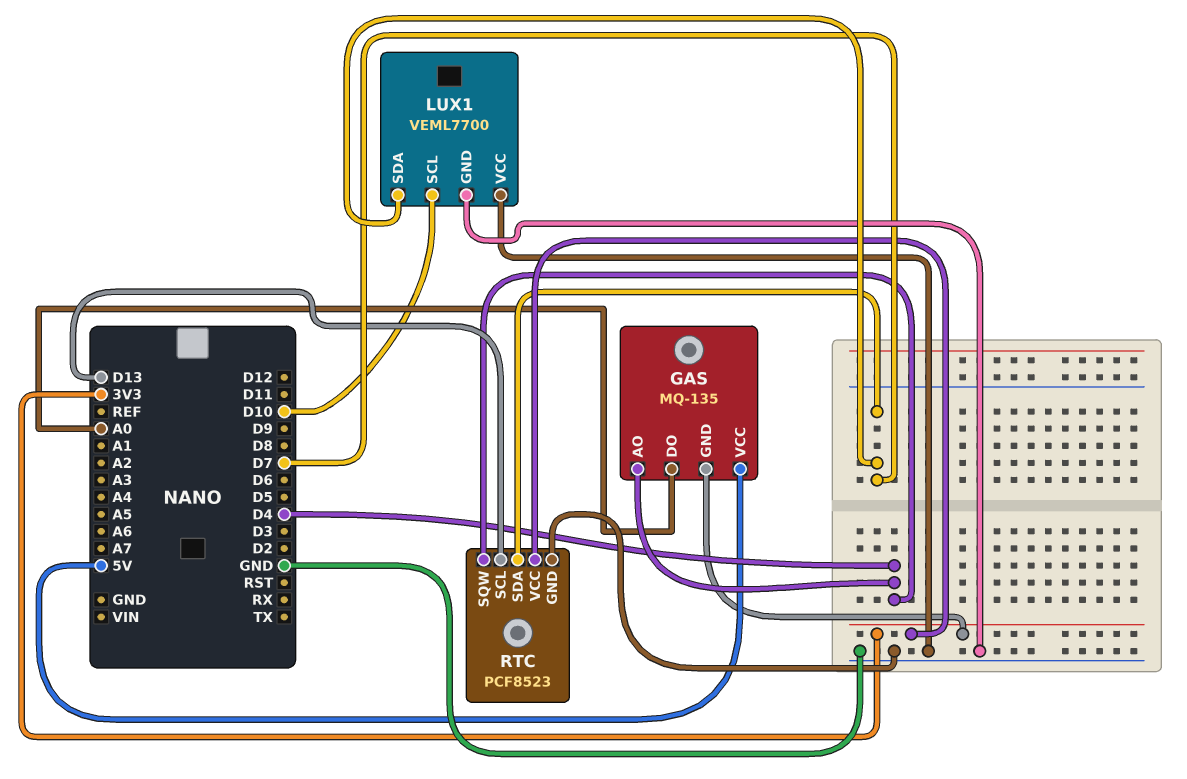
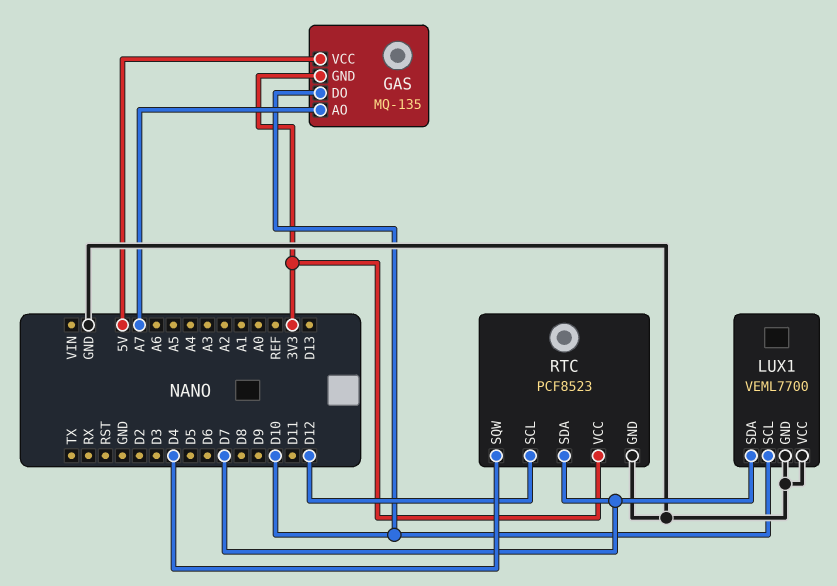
GAS pin AO: D4 -> A7
GAS pin DO: A0 -> D10
RTC pin SCL: D13 -> D12

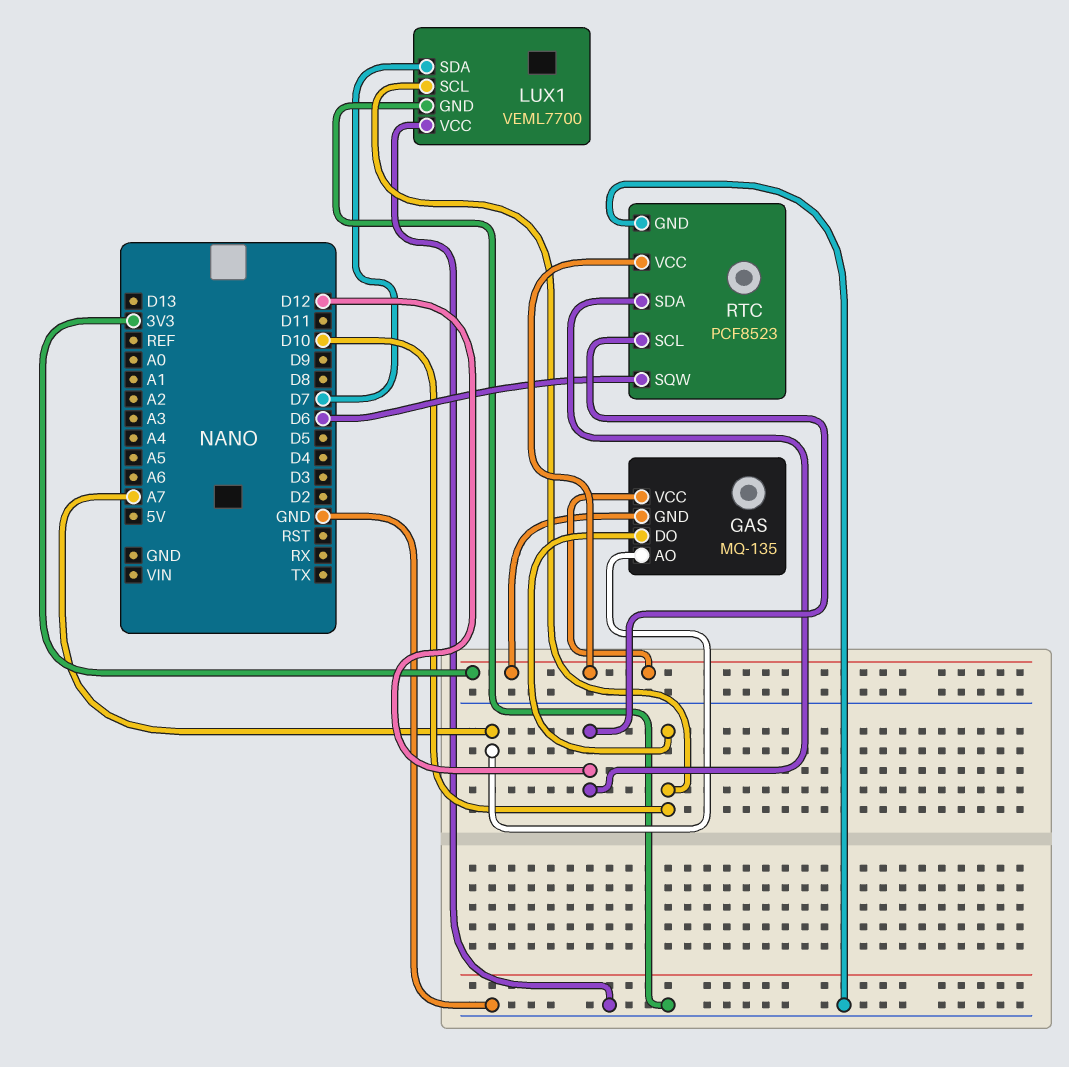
GAS pin VCC: 5V -> 3V3
RTC pin SDA: D7 -> D12
RTC pin SQW: D4 -> D6

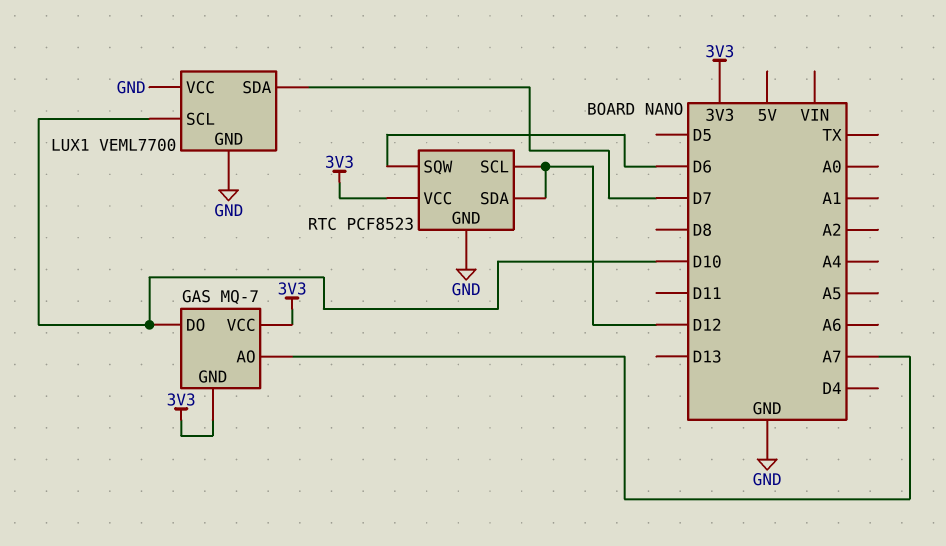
GAS: MQ-135 -> MQ-7

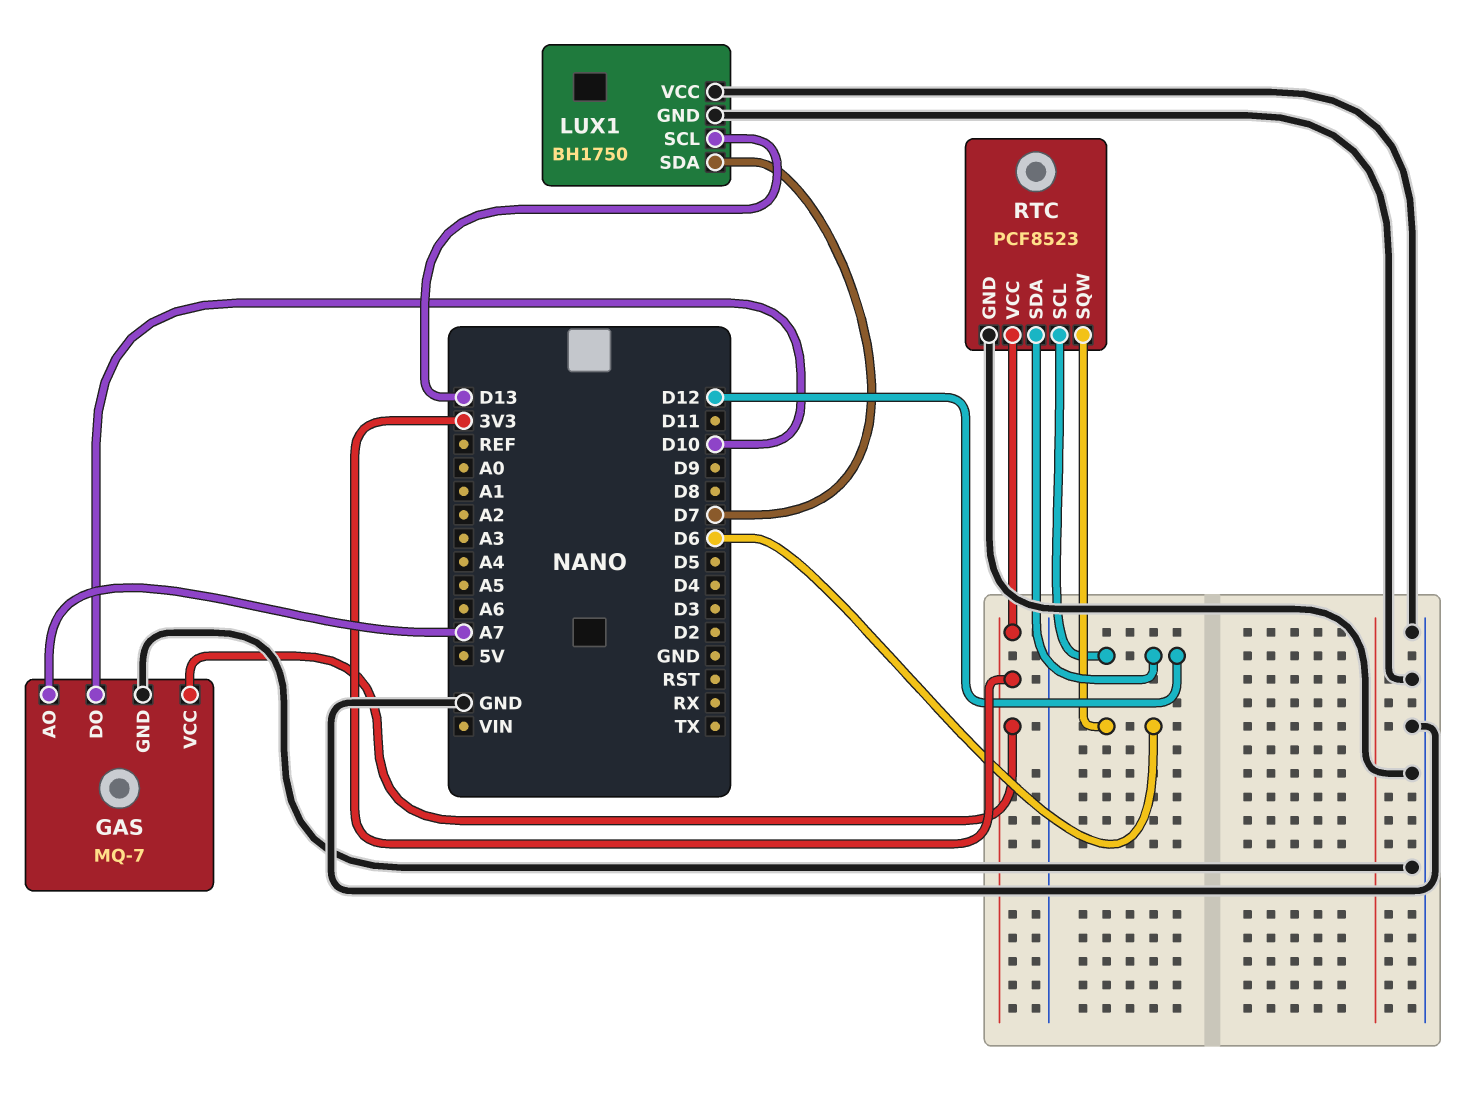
GAS pin GND: 3V3 -> GND
LUX1: VEML7700 -> BH1750
LUX1 pin SCL: D10 -> D13

